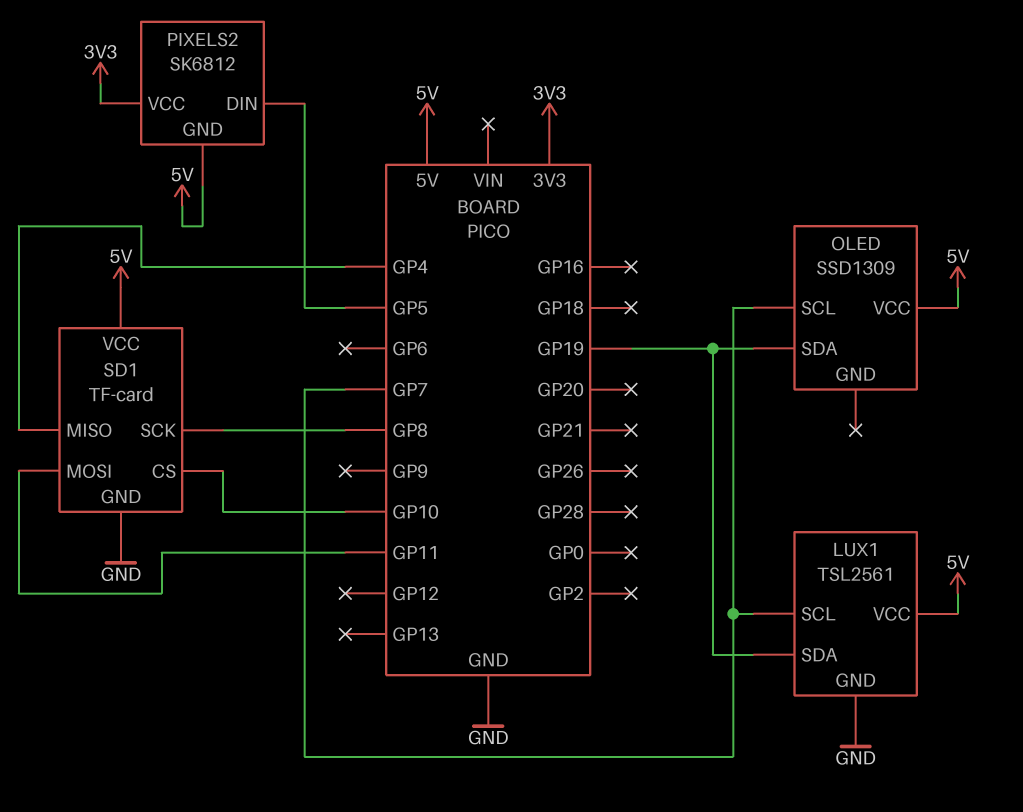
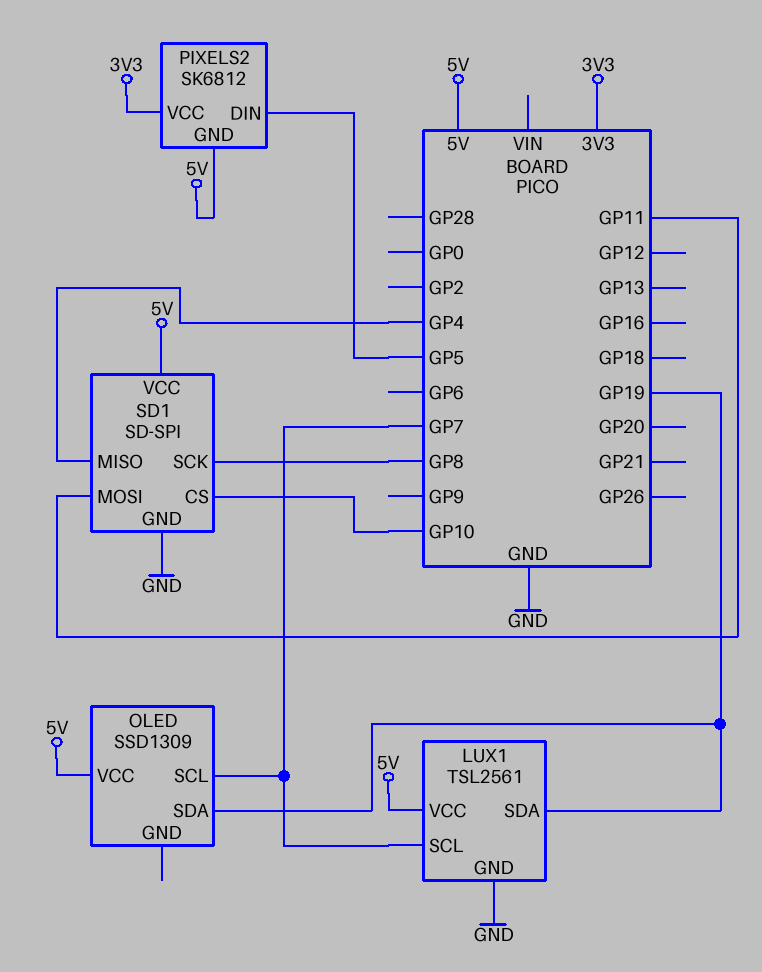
SD1: TF-card -> SD-SPI

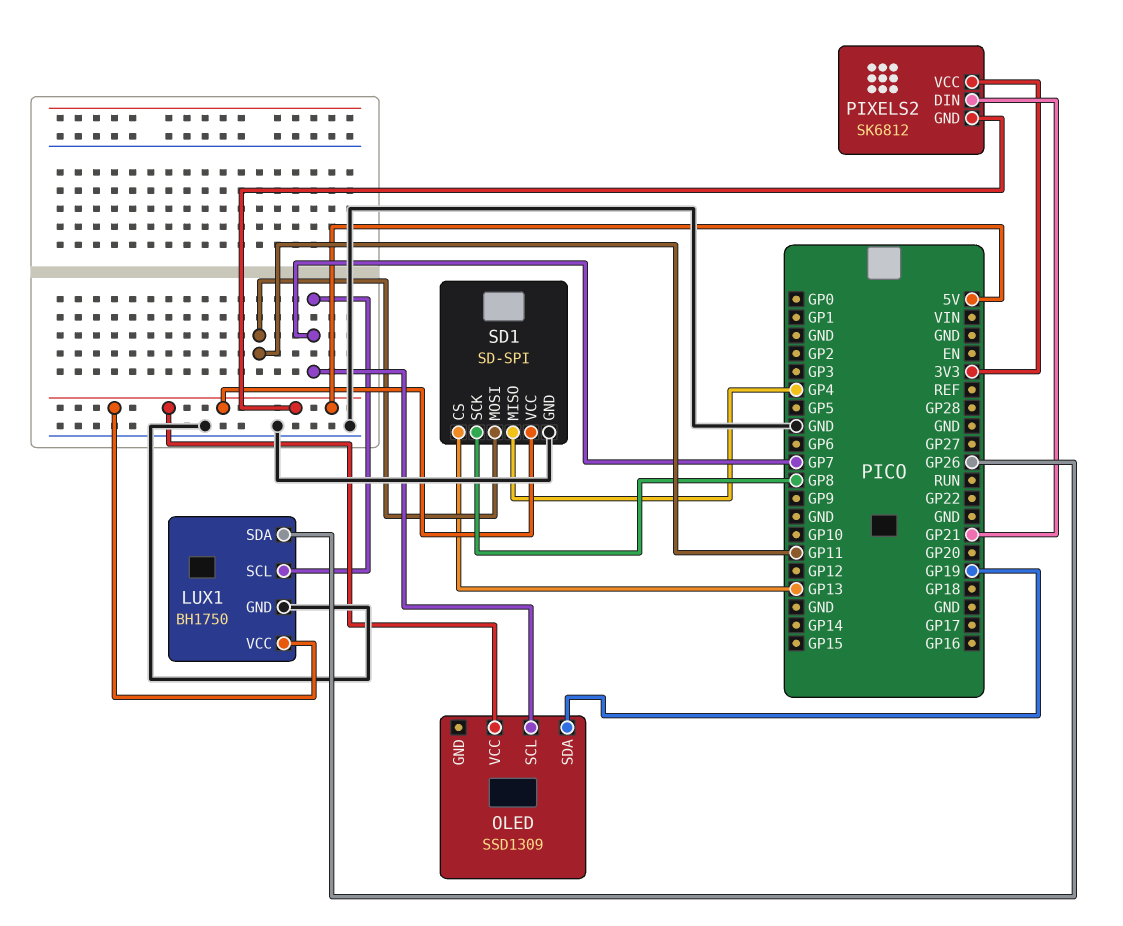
LUX1: TSL2561 -> BH1750
LUX1 pin SDA: GP19 -> GP26
PIXELS2 pin DIN: GP5 -> GP21
SD1 pin CS: GP10 -> GP13

